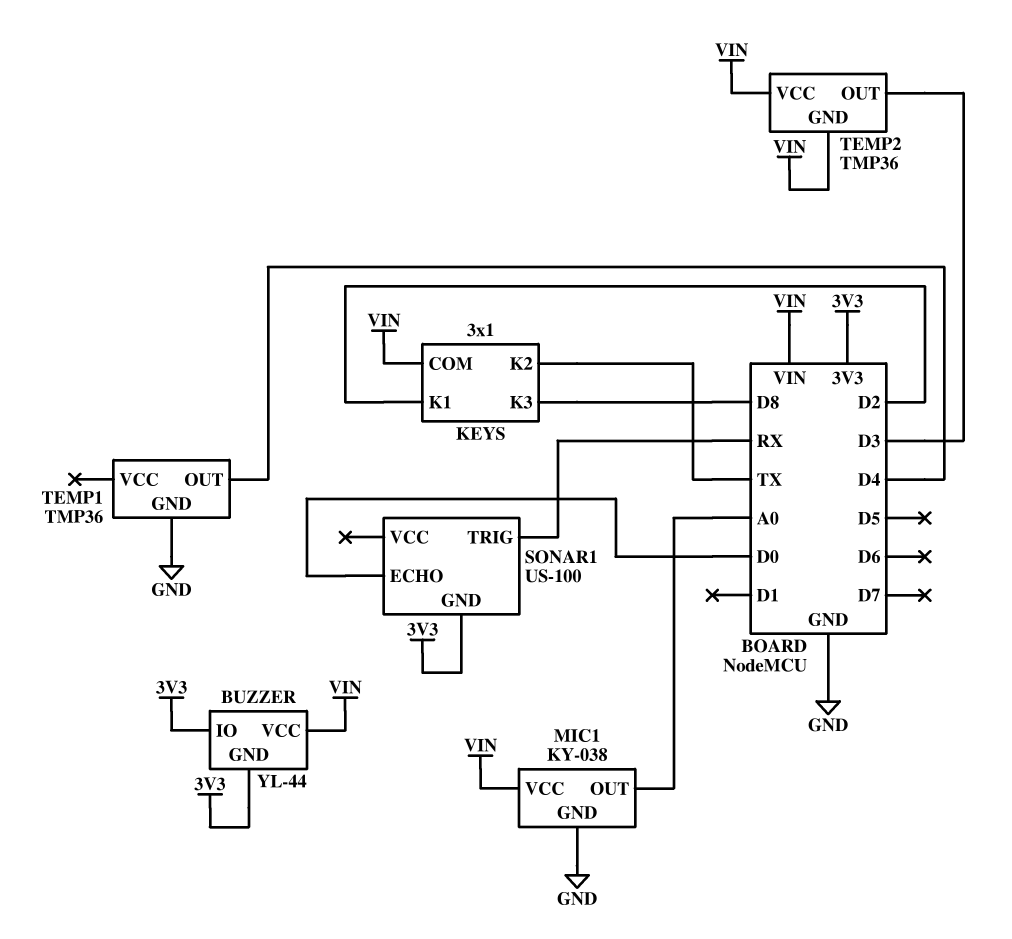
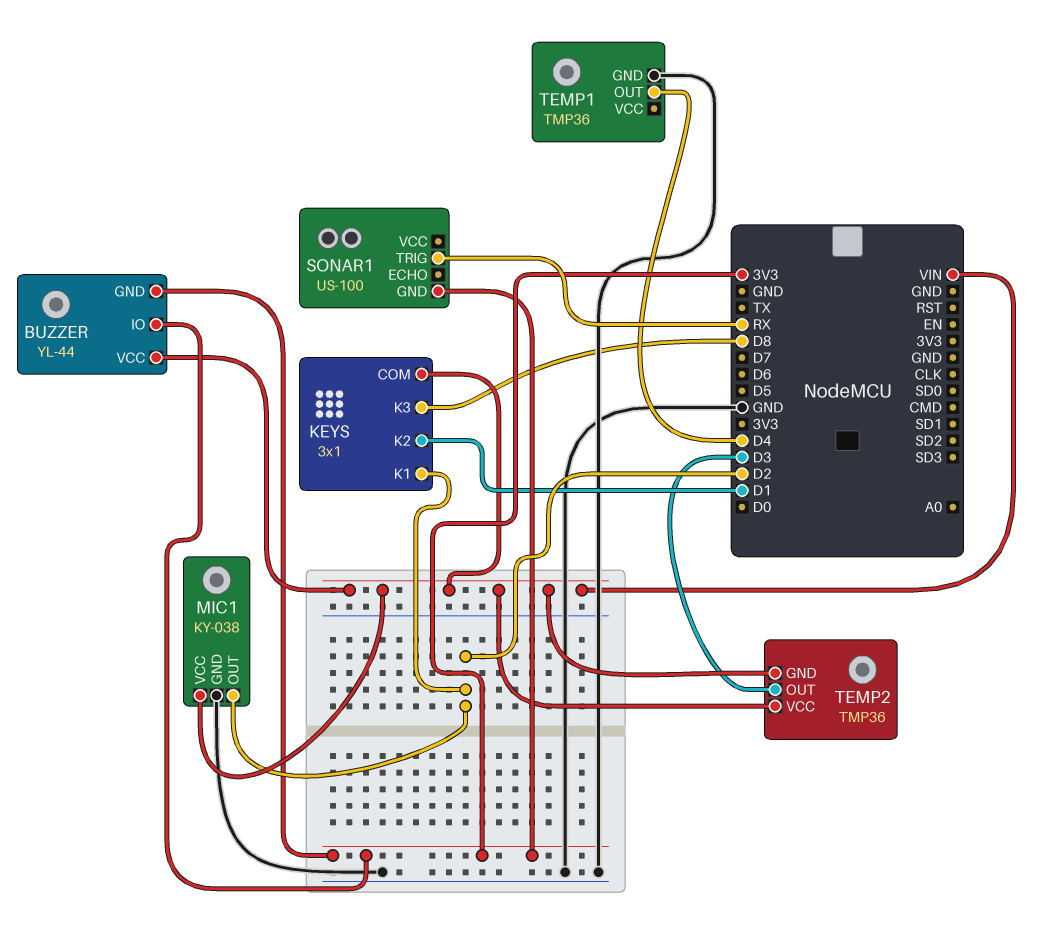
KEYS pin K2: TX -> D1
MIC1 pin OUT: A0 -> D2
SONAR1 pin ECHO: D0 -> none

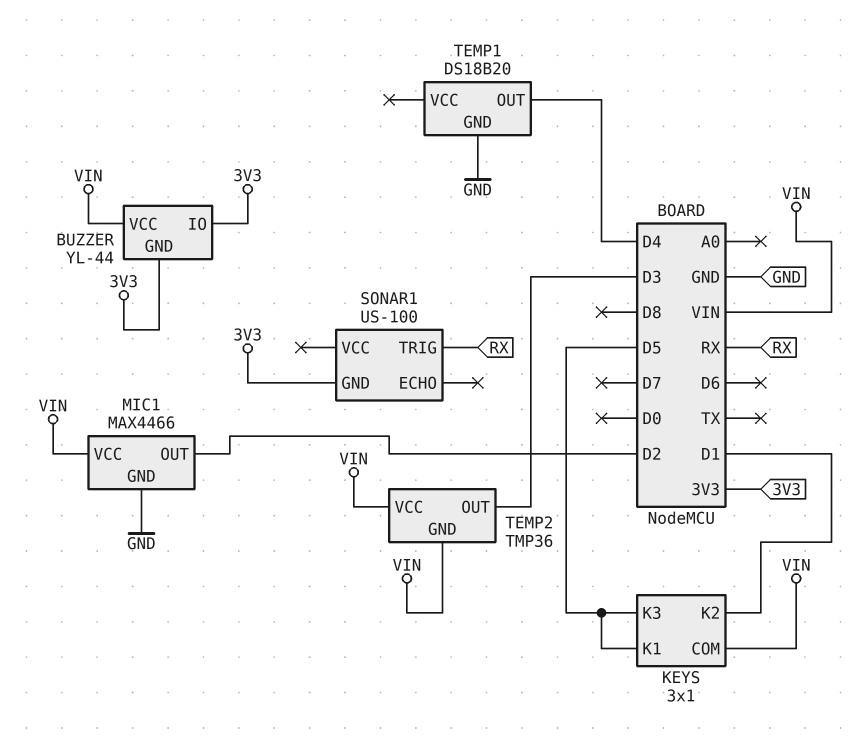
KEYS pin K1: D2 -> D5
KEYS pin K3: D8 -> D5
MIC1: KY-038 -> MAX4466
TEMP1: TMP36 -> DS18B20

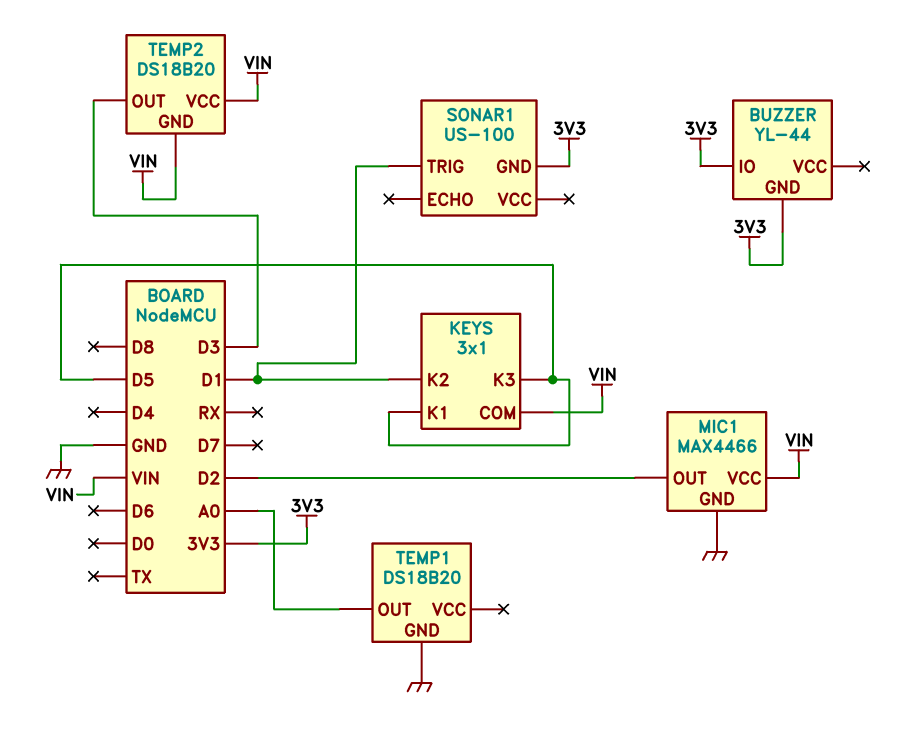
BUZZER pin VCC: VIN -> none
SONAR1 pin TRIG: RX -> D1
TEMP1 pin OUT: D4 -> A0
TEMP2: TMP36 -> DS18B20

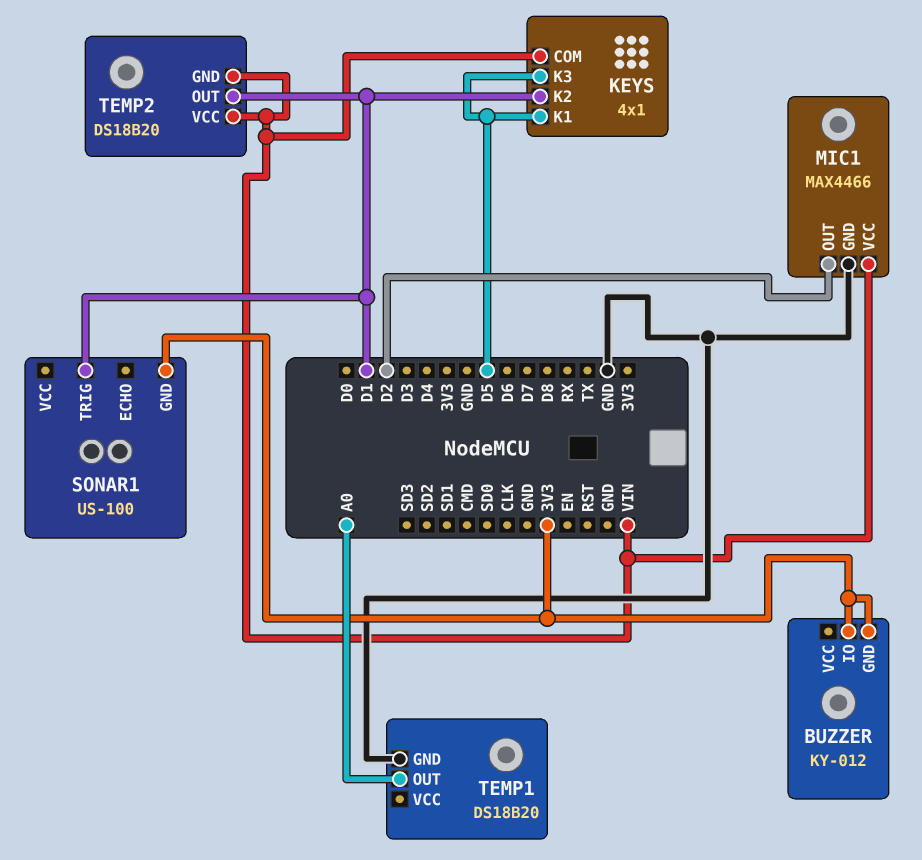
BUZZER: YL-44 -> KY-012
KEYS: 3x1 -> 4x1
TEMP2 pin OUT: D3 -> D1

